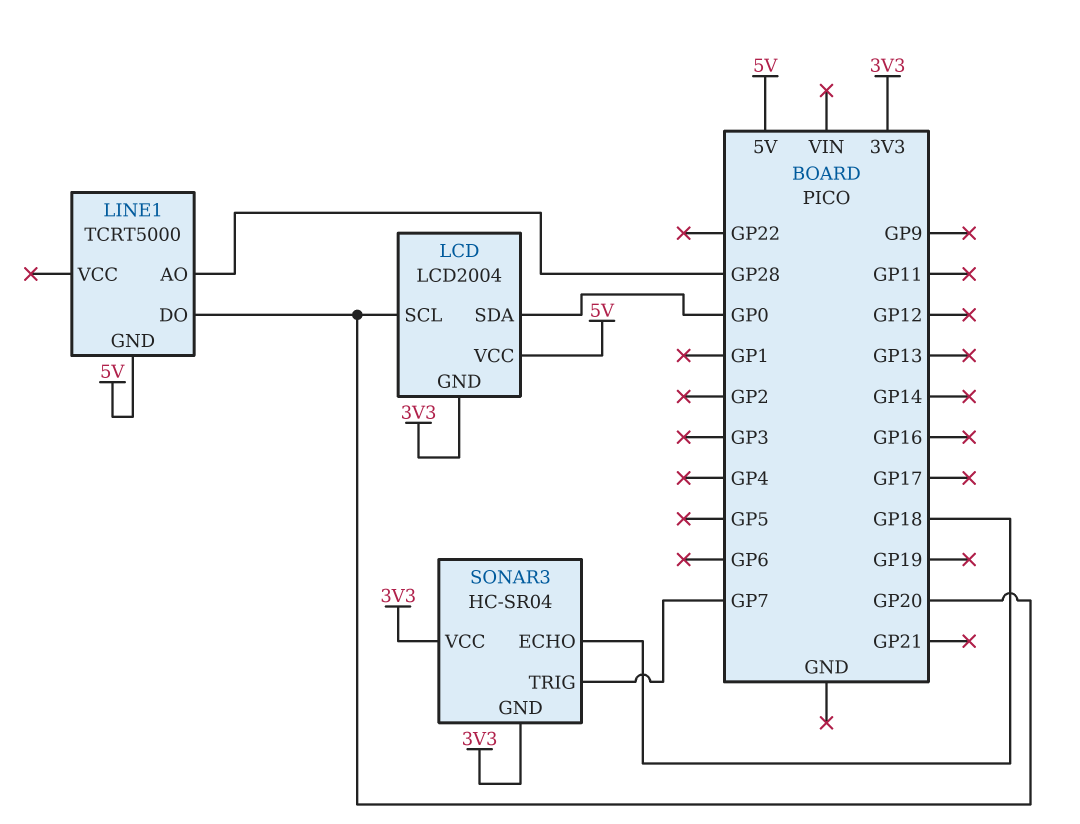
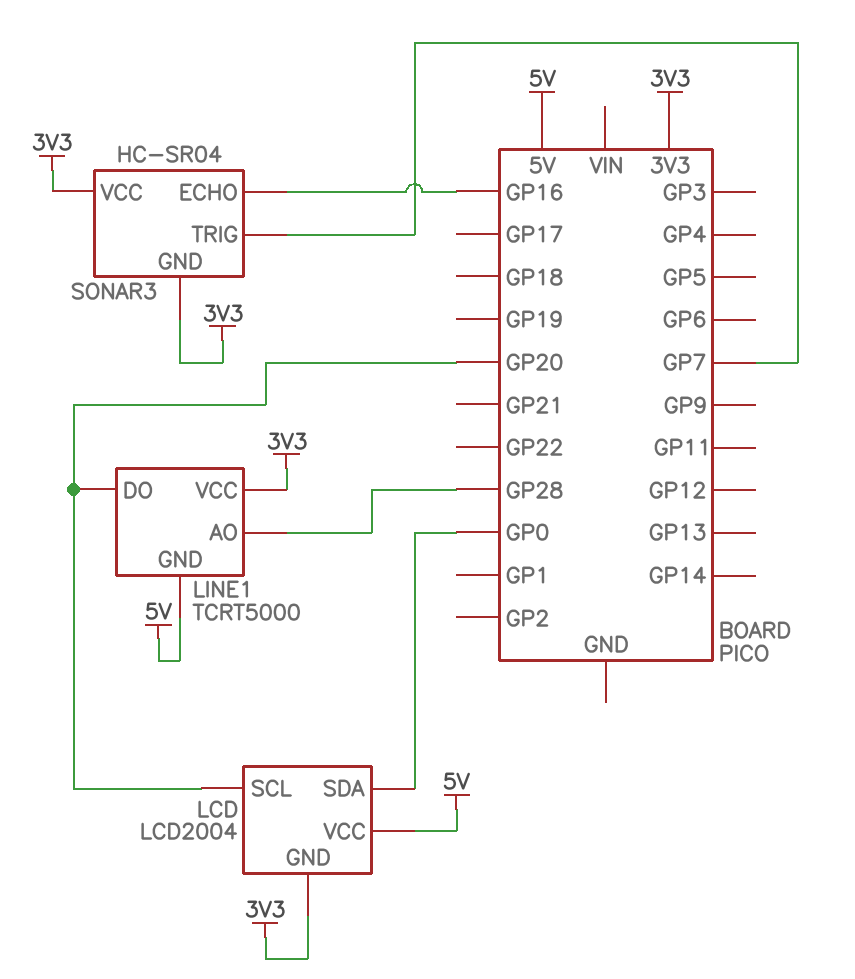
LINE1 pin VCC: none -> 3V3
SONAR3 pin ECHO: GP18 -> GP16

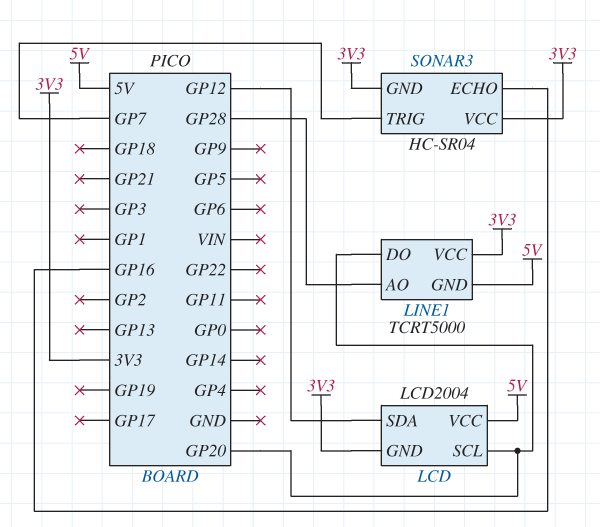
LCD pin SDA: GP0 -> GP12

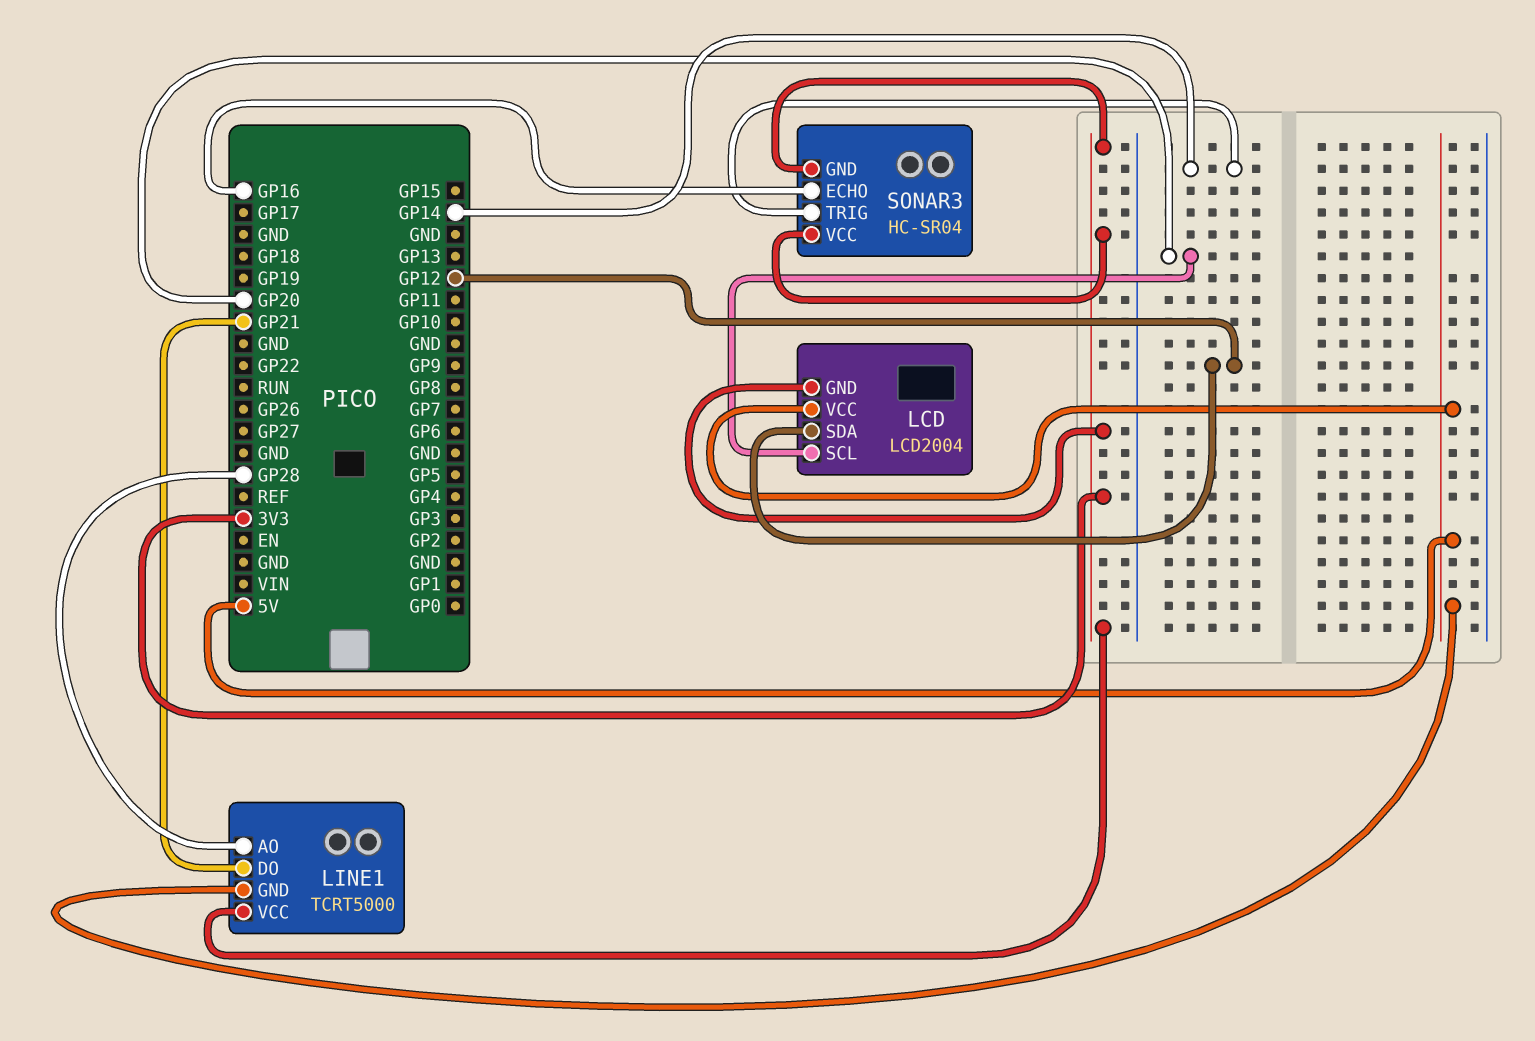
LINE1 pin DO: GP20 -> GP21
SONAR3 pin TRIG: GP7 -> GP14

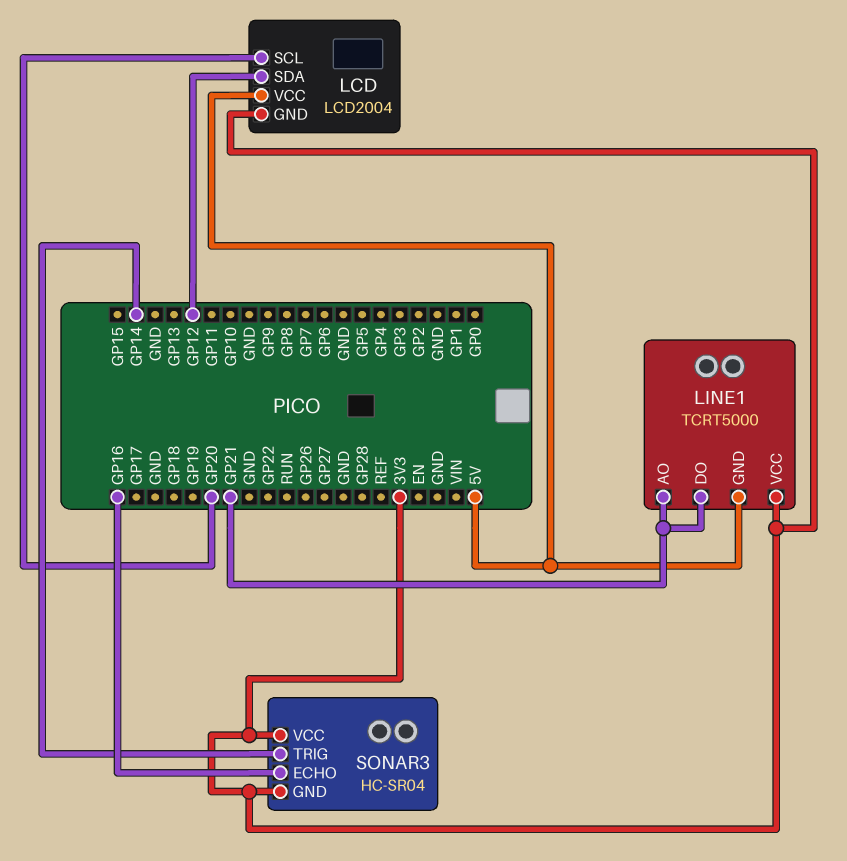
LINE1 pin AO: GP28 -> GP21

